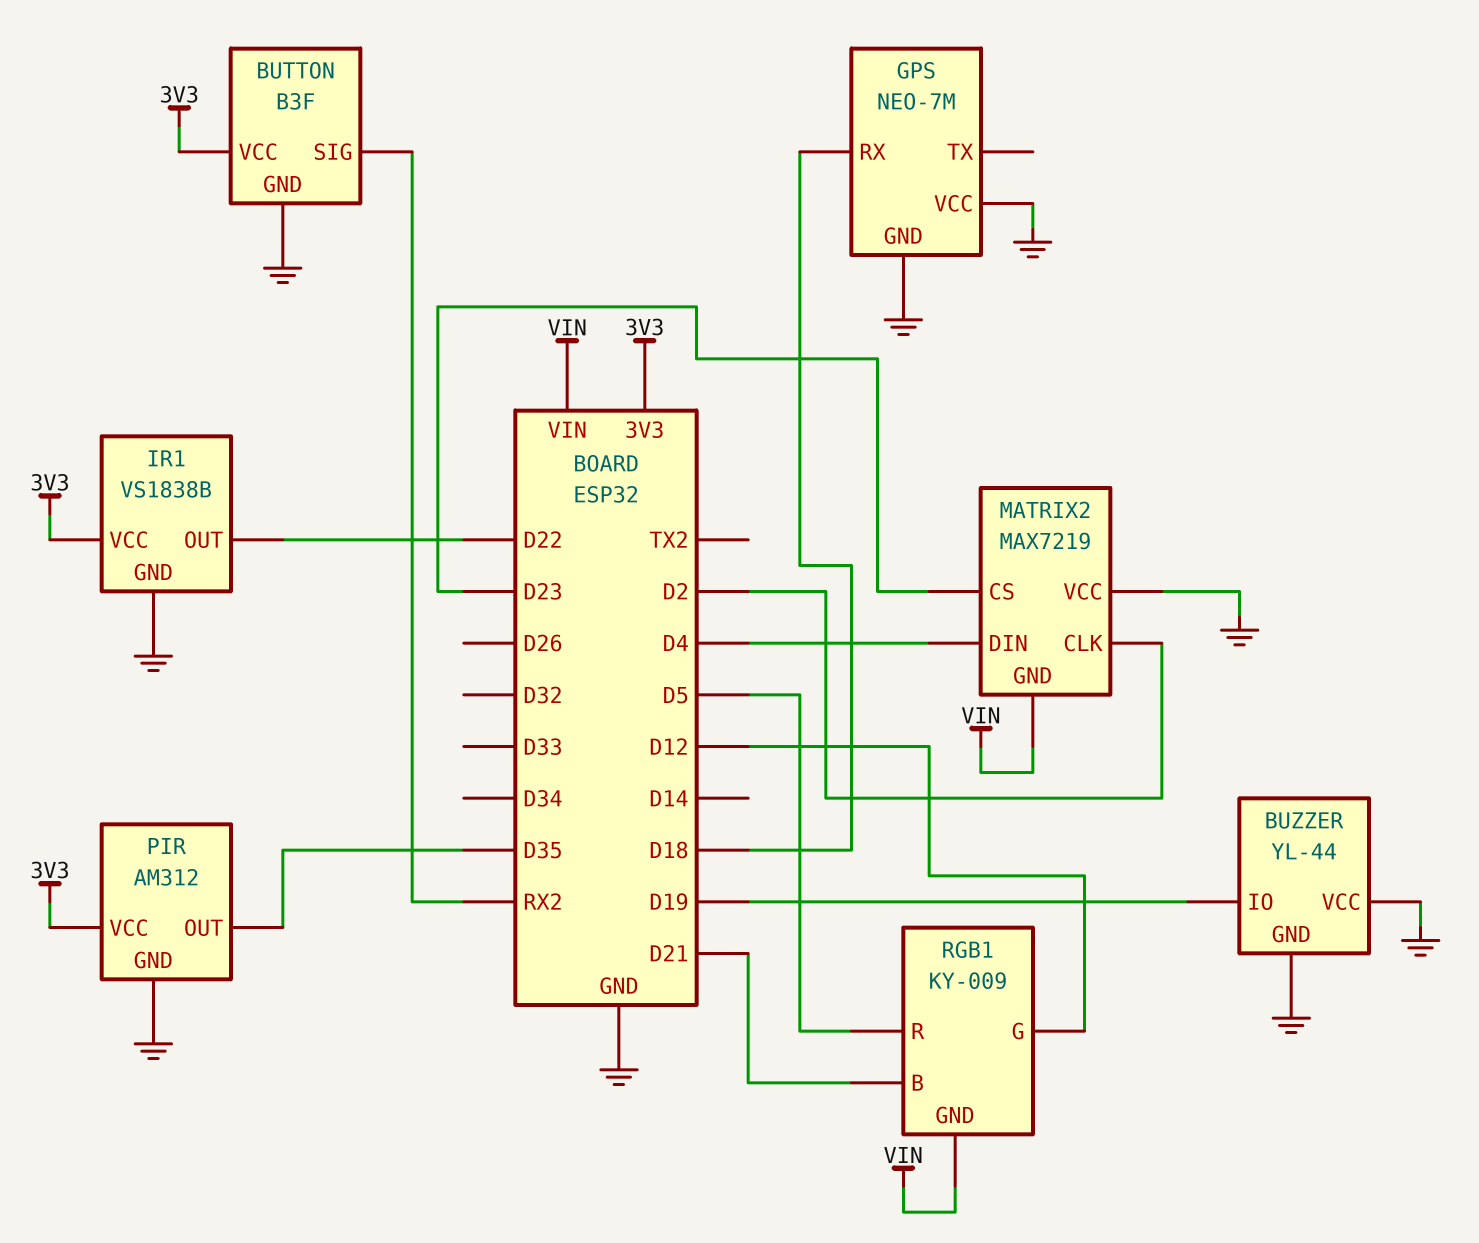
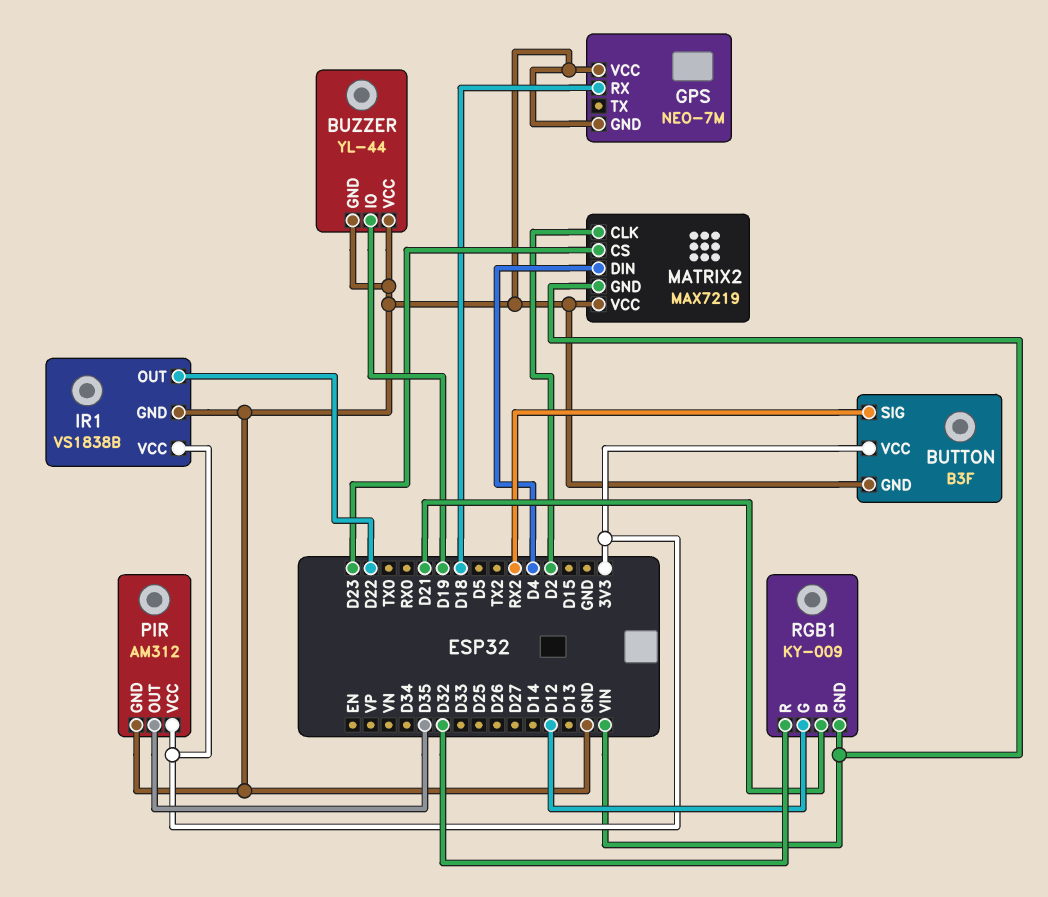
RGB1 pin R: D5 -> D32

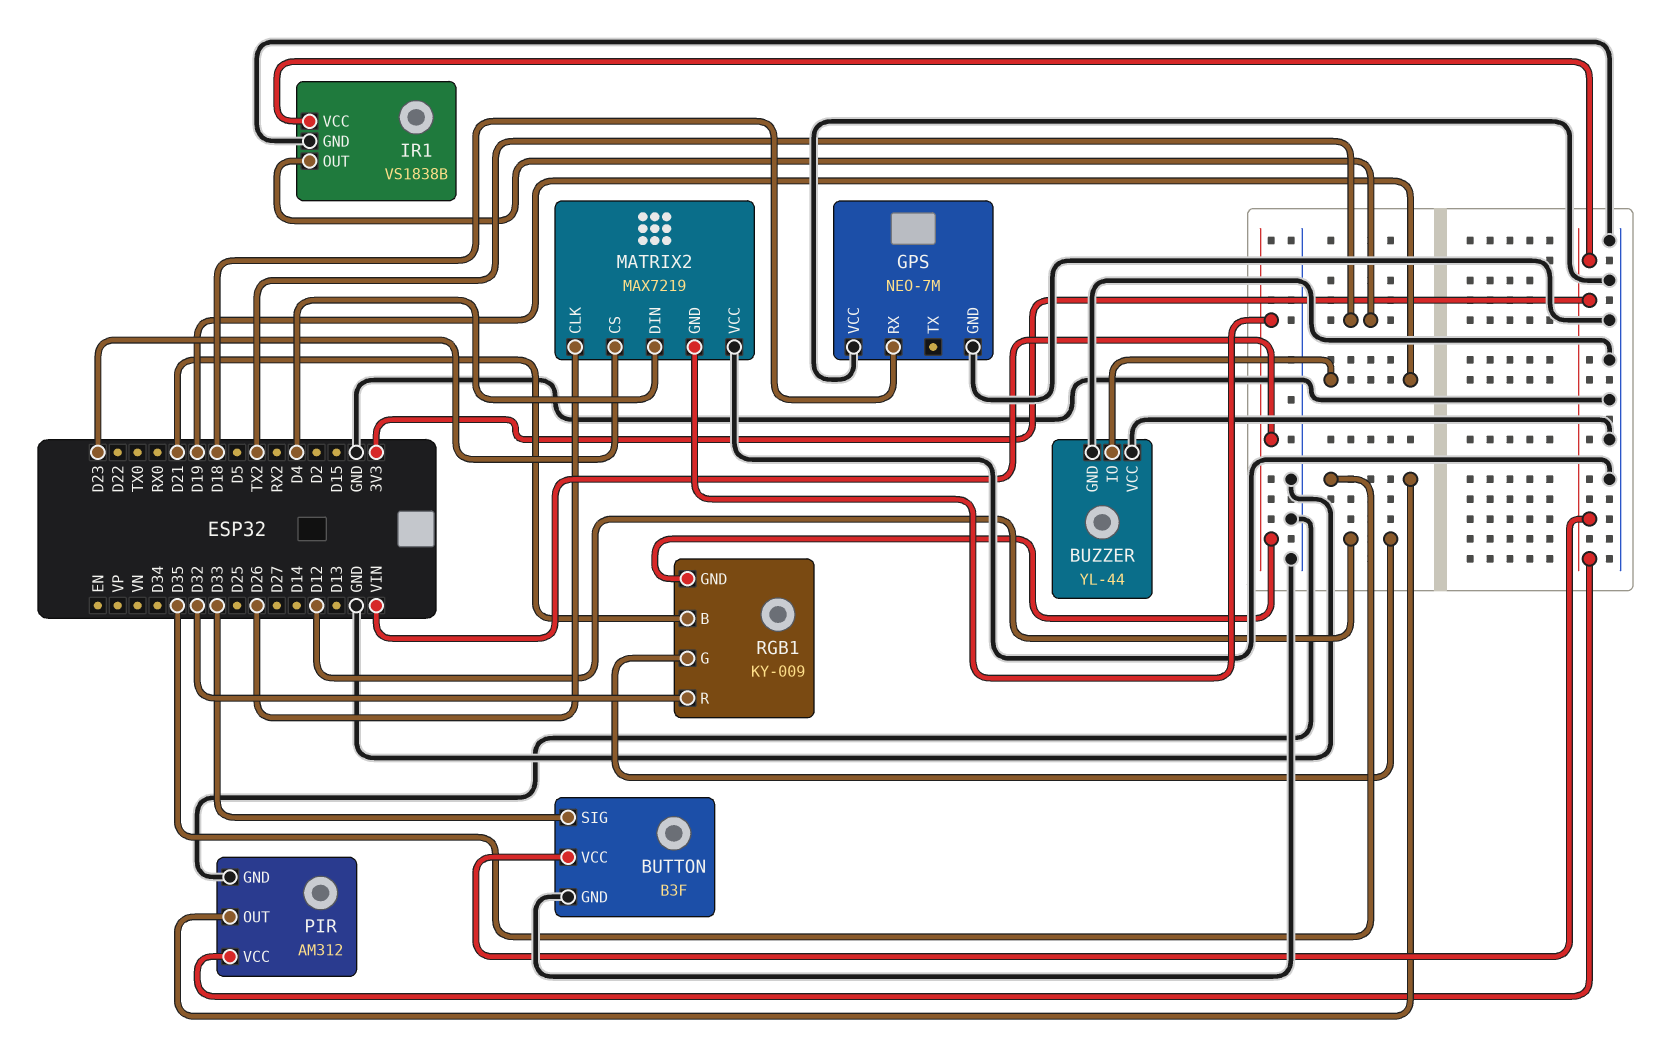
BUTTON pin SIG: RX2 -> D33
IR1 pin OUT: D22 -> TX2
MATRIX2 pin CLK: D2 -> D26

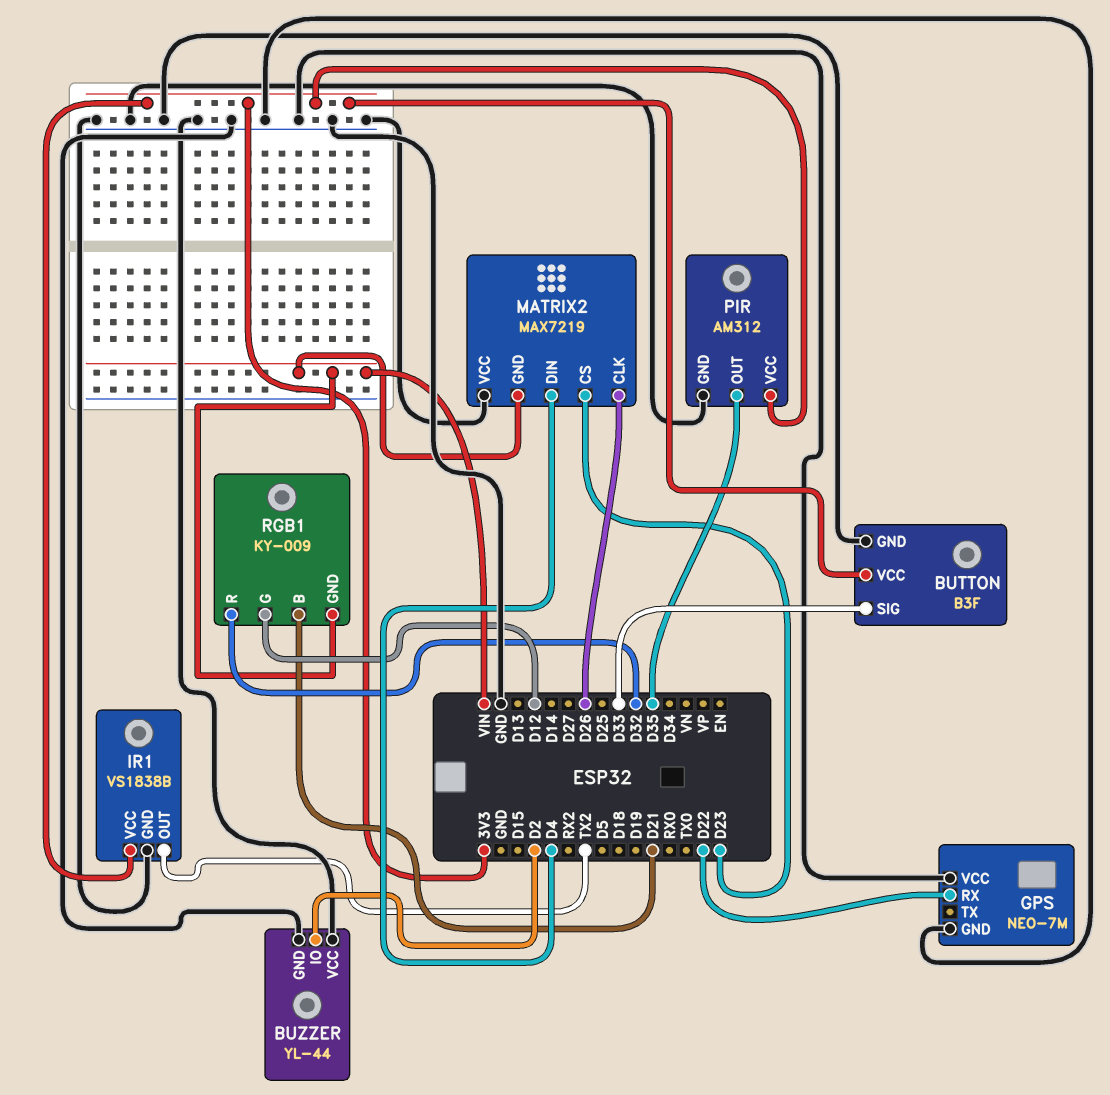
BUZZER pin IO: D19 -> D2
GPS pin RX: D18 -> D22

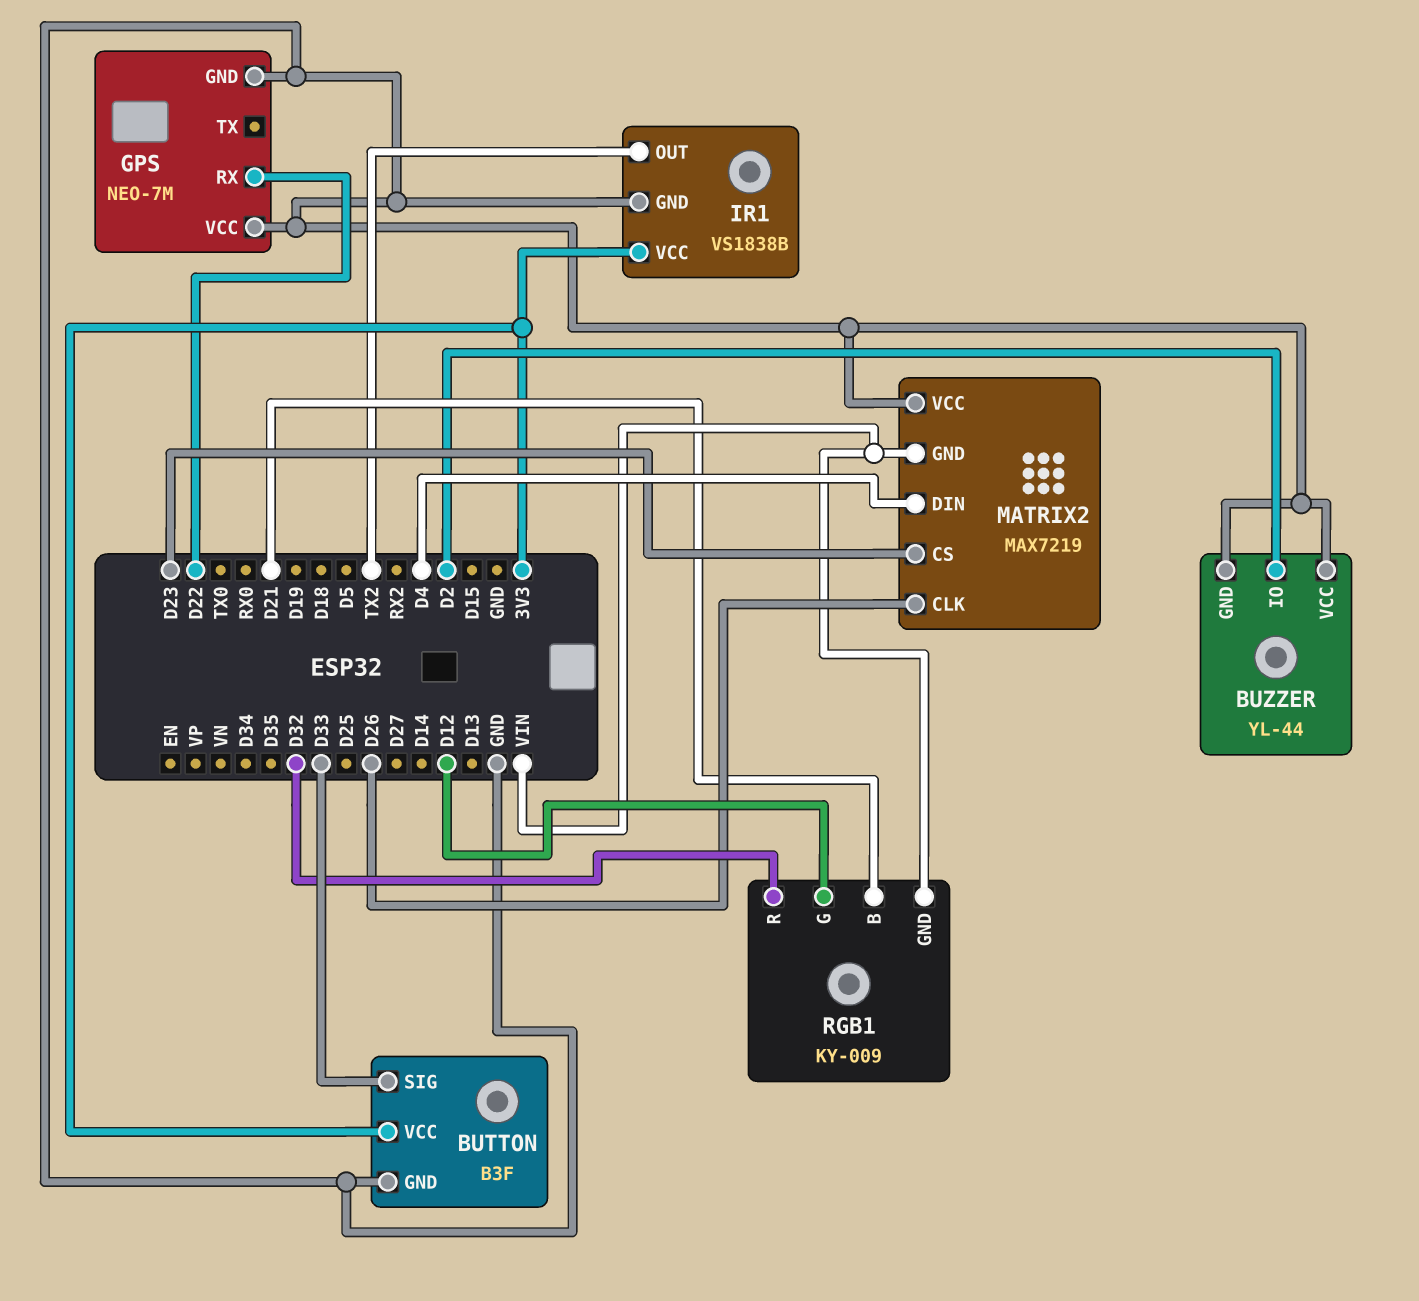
PIR: AM312 -> none
PIR pin GND: GND -> none
PIR pin OUT: D35 -> none
PIR pin VCC: 3V3 -> none

